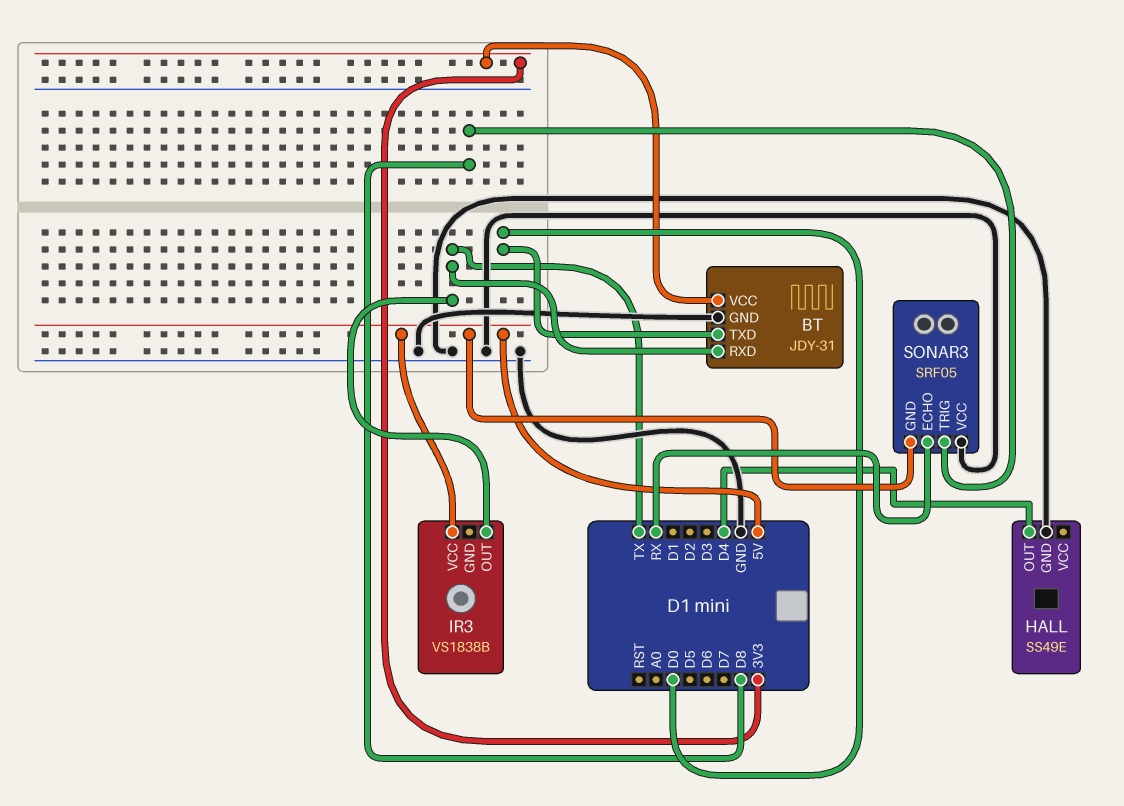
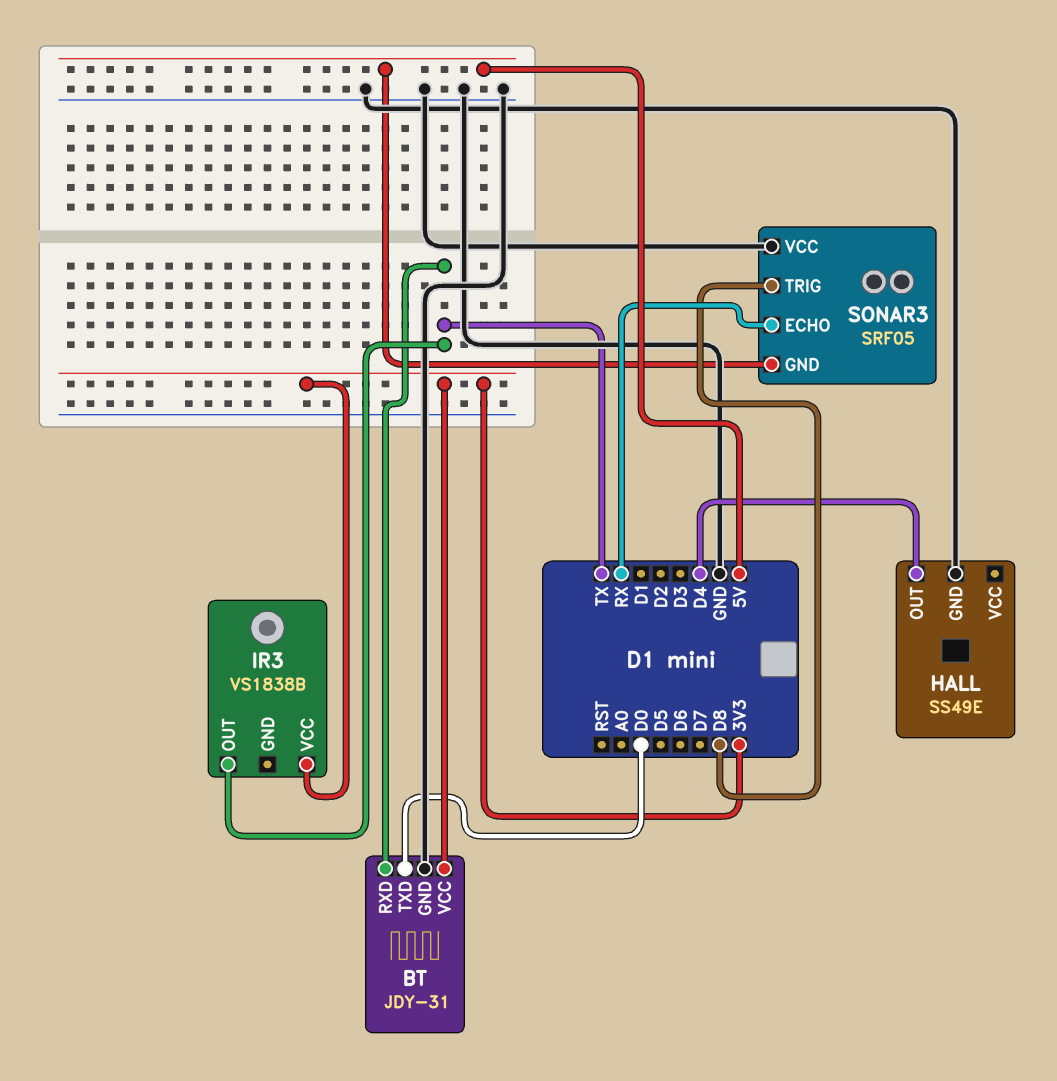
IR3 pin VCC: 5V -> 3V3

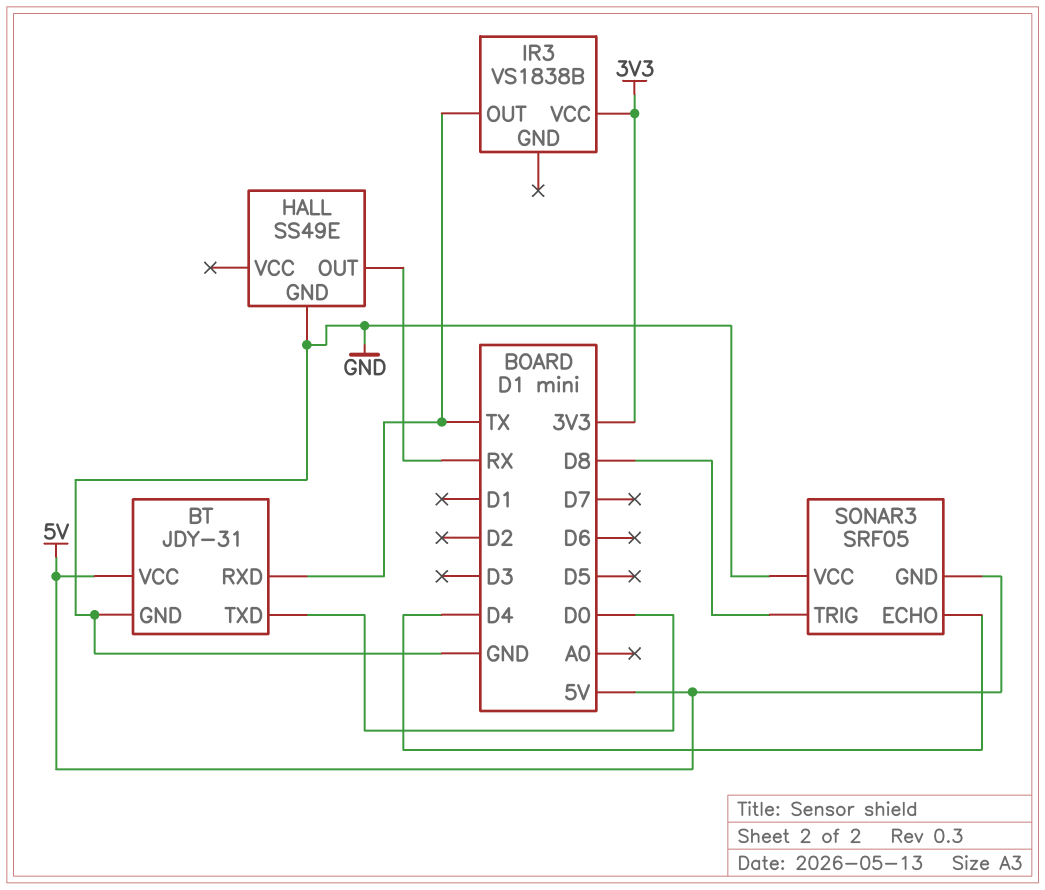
BT pin VCC: 3V3 -> 5V
HALL pin OUT: D4 -> RX
SONAR3 pin ECHO: RX -> D4

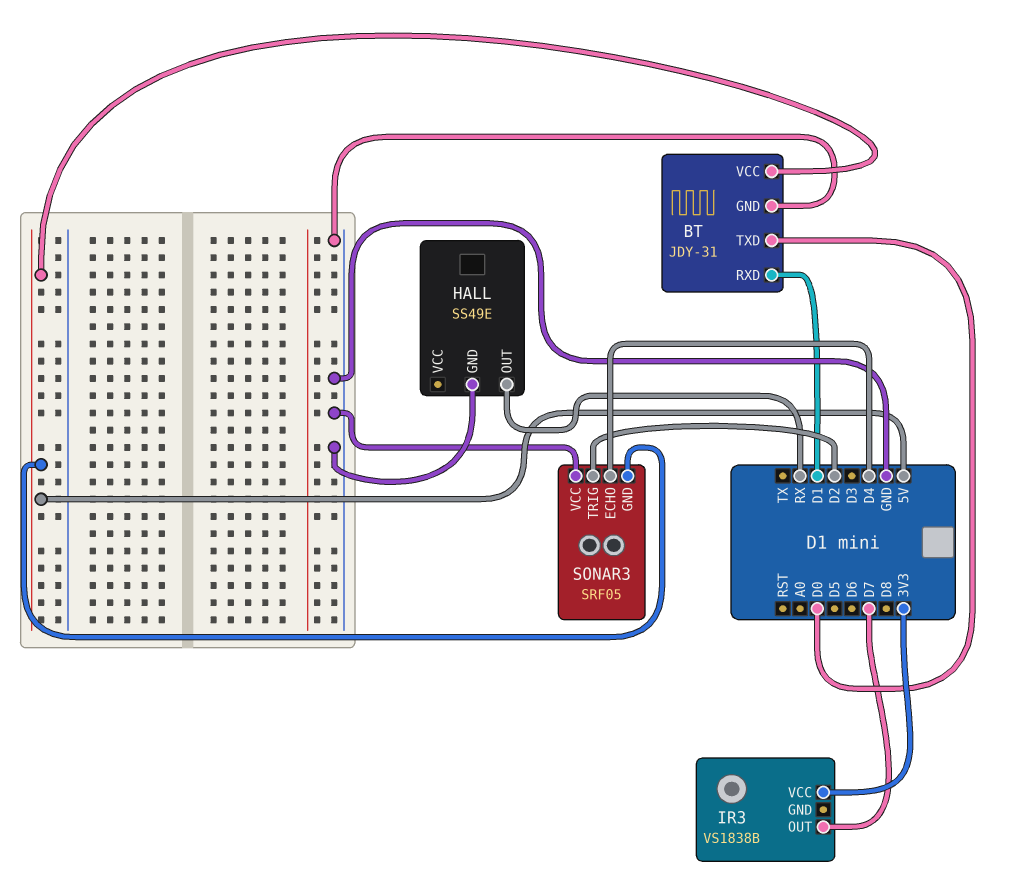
BT pin RXD: TX -> D1
IR3 pin OUT: TX -> D7
SONAR3 pin TRIG: D8 -> D2

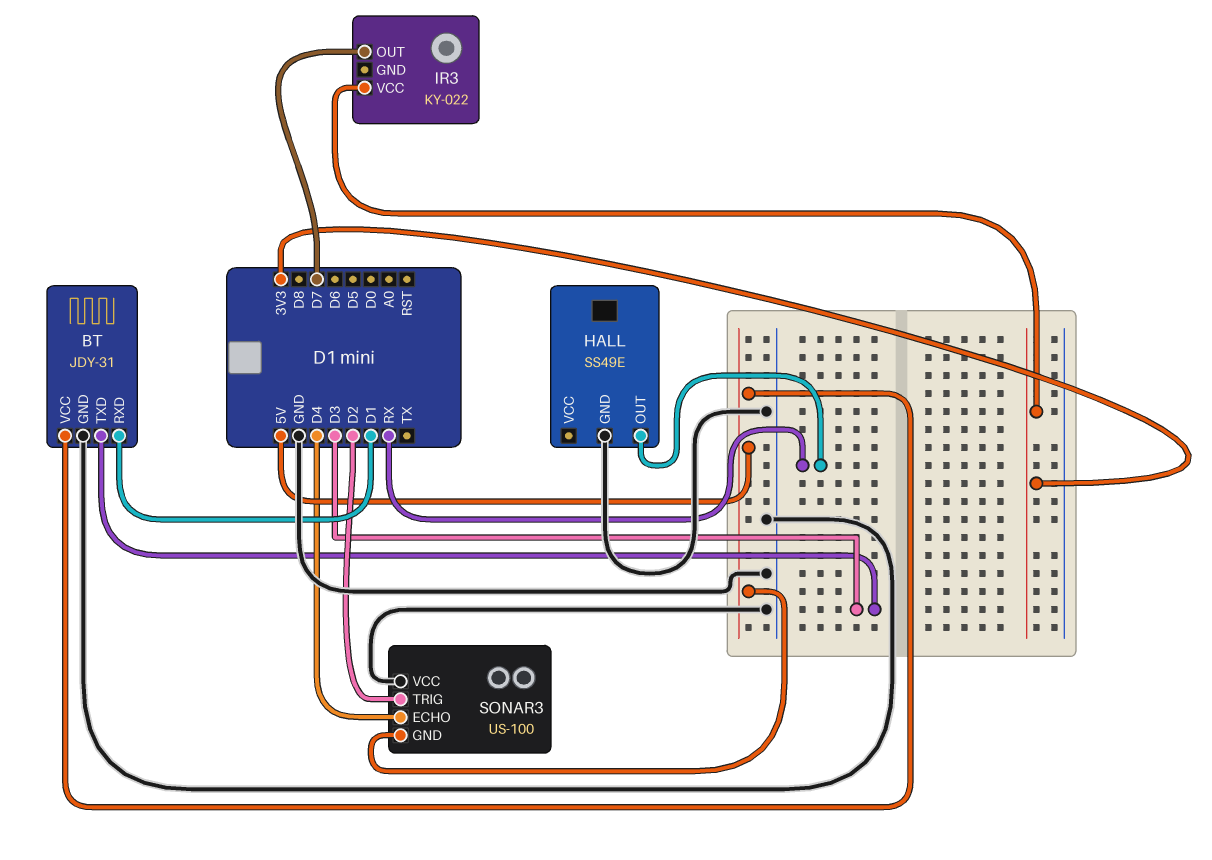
BT pin TXD: D0 -> D3
IR3: VS1838B -> KY-022
SONAR3: SRF05 -> US-100

